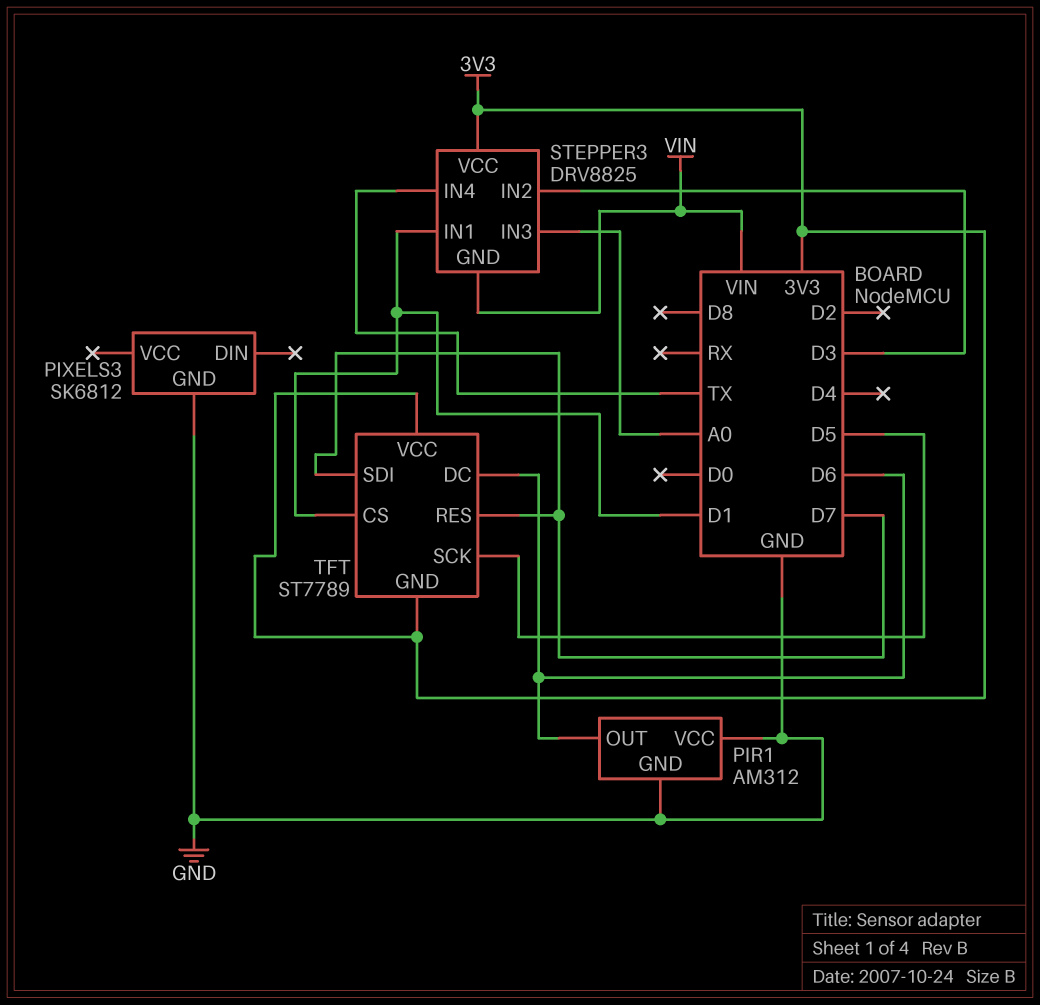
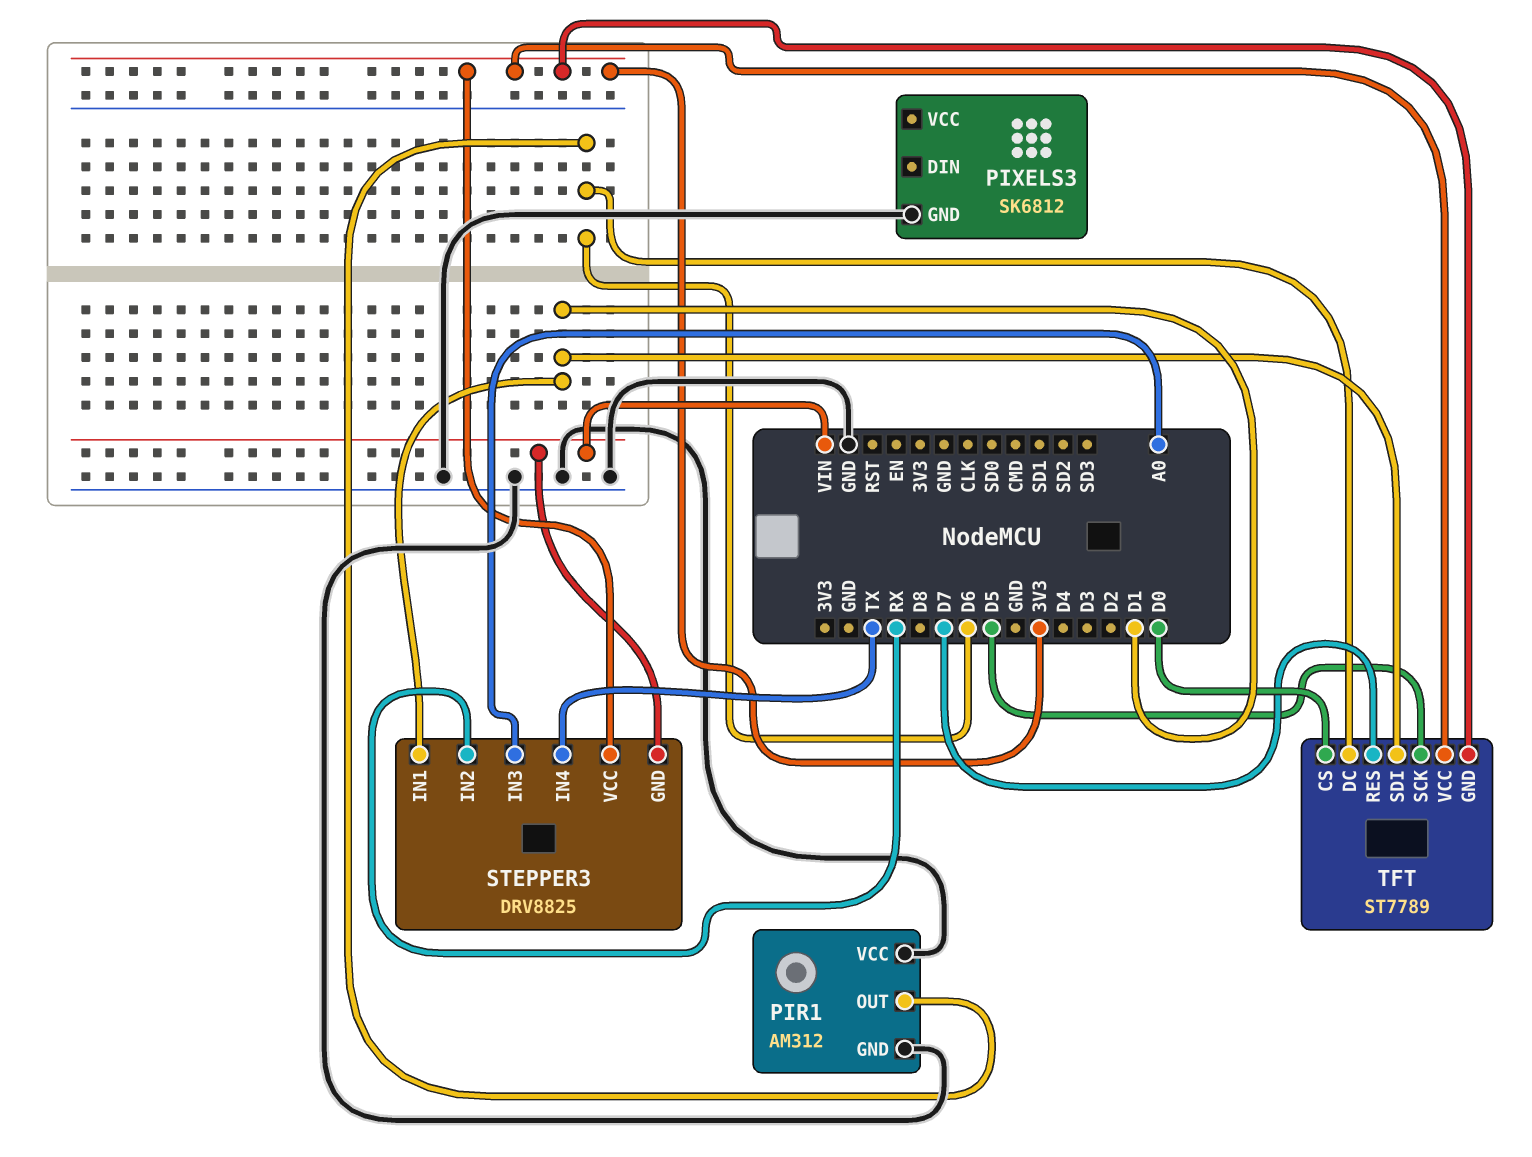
STEPPER3 pin IN2: D3 -> RX
TFT pin CS: D1 -> D0
TFT pin SDI: D7 -> D1

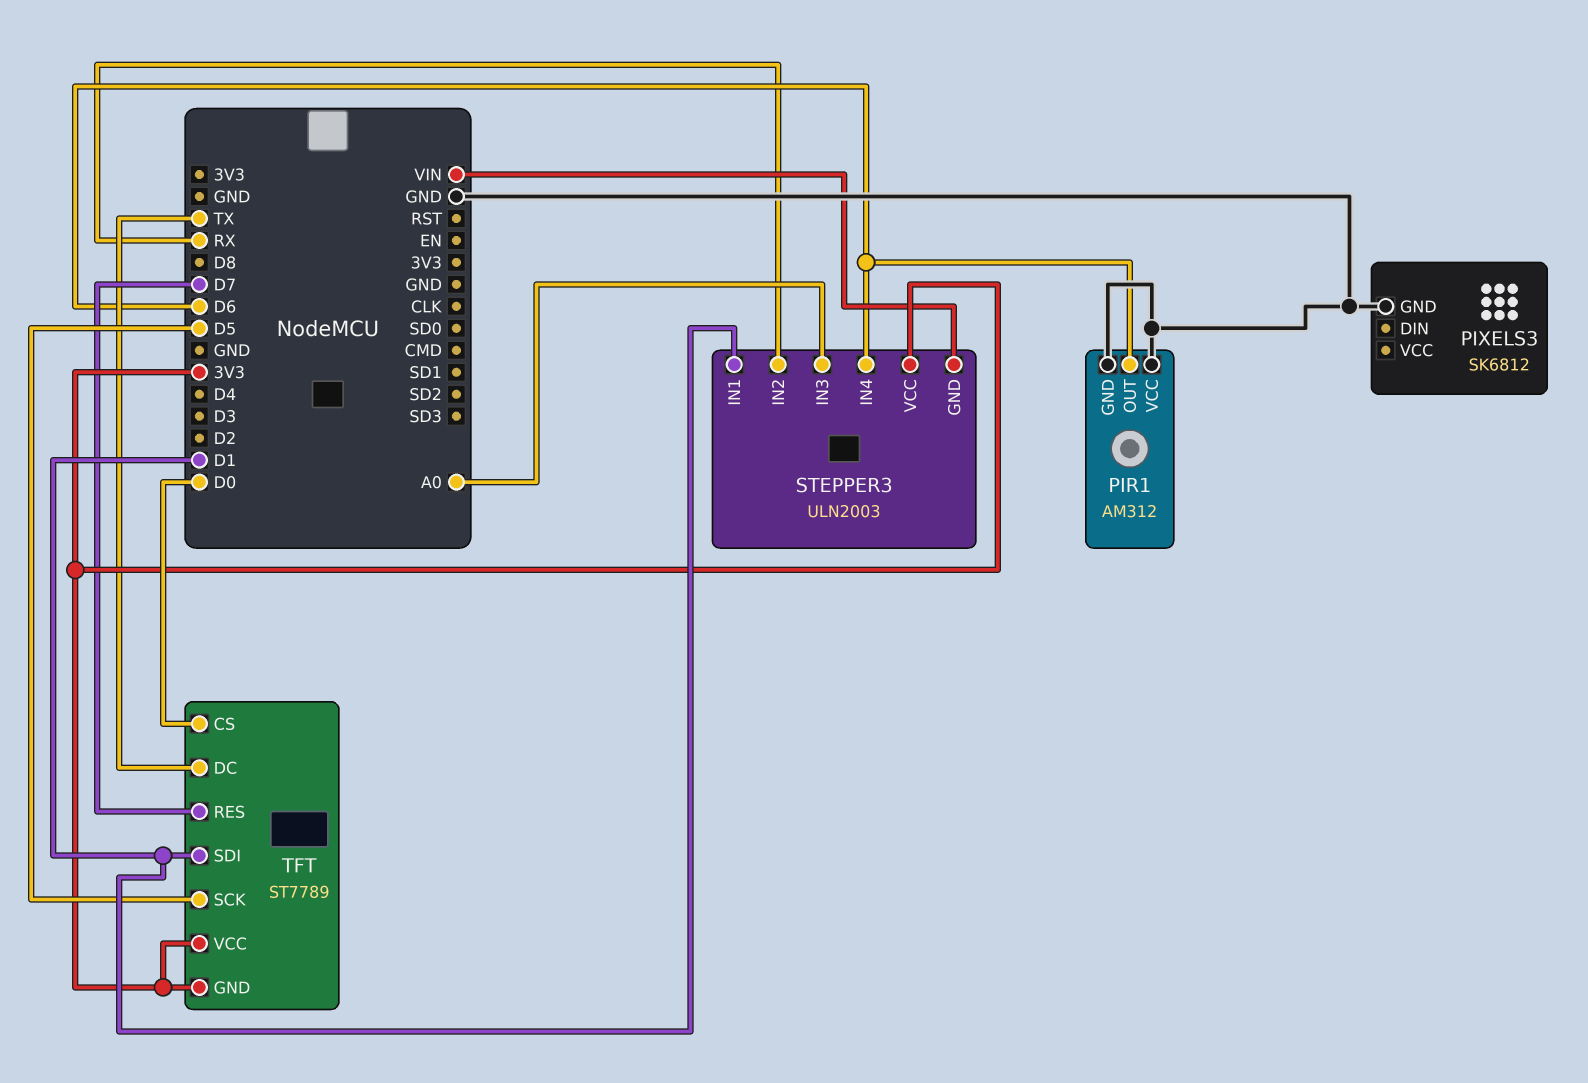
STEPPER3: DRV8825 -> ULN2003
STEPPER3 pin IN4: TX -> D6
TFT pin DC: D6 -> TX

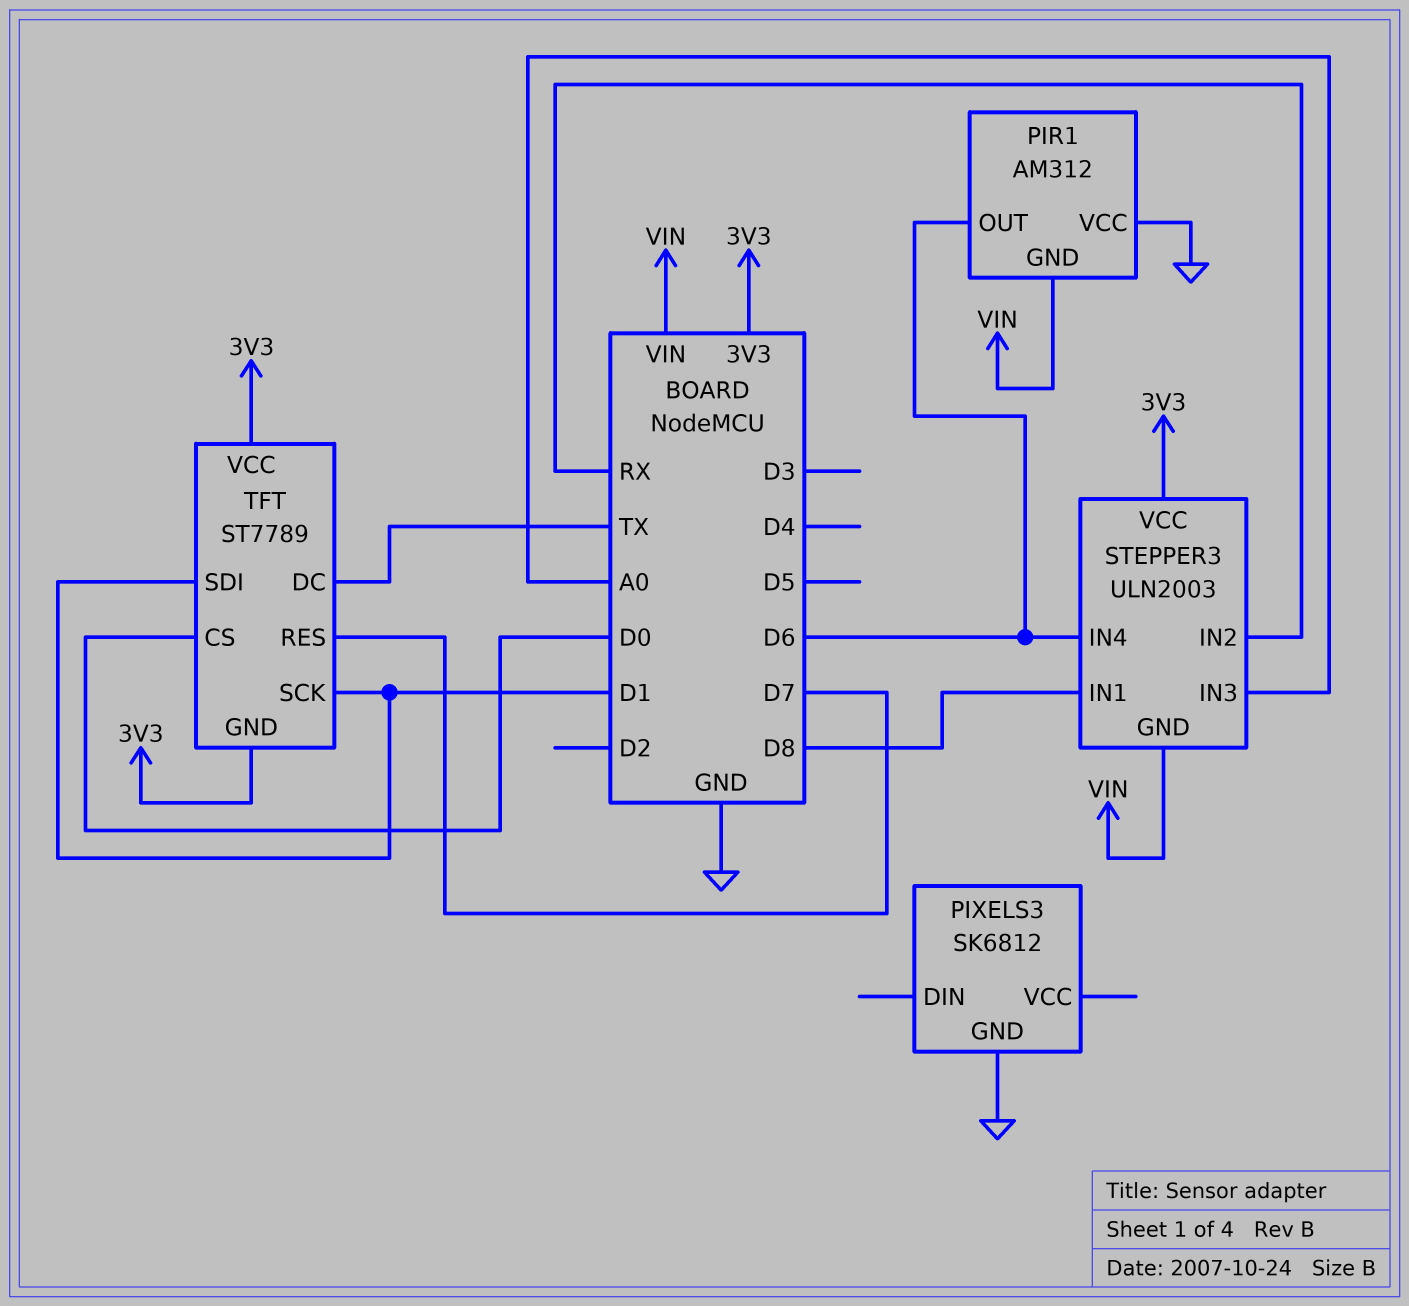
PIR1 pin GND: GND -> VIN
STEPPER3 pin IN1: D1 -> D8
TFT pin SCK: D5 -> D1

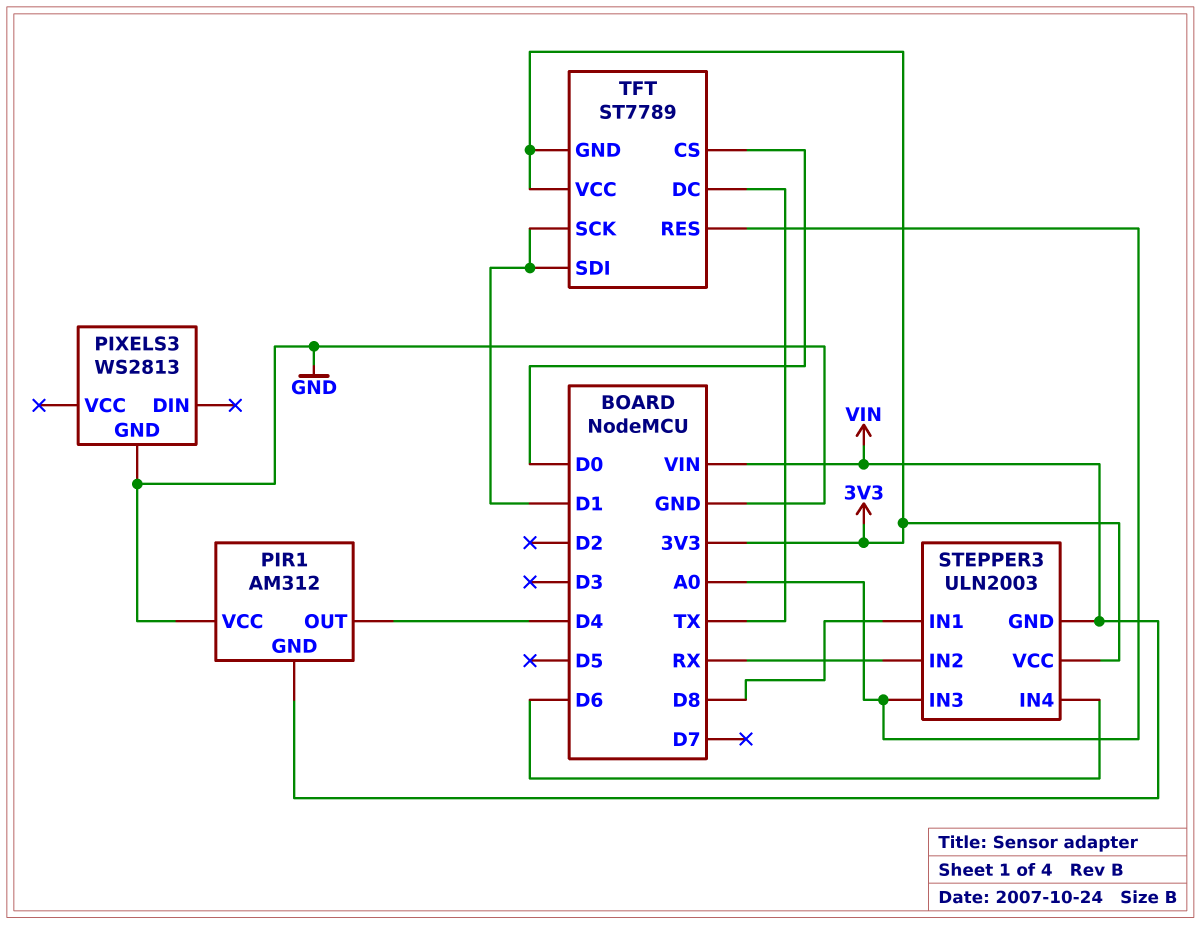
PIR1 pin OUT: D6 -> D4
PIXELS3: SK6812 -> WS2813
TFT pin RES: D7 -> A0

